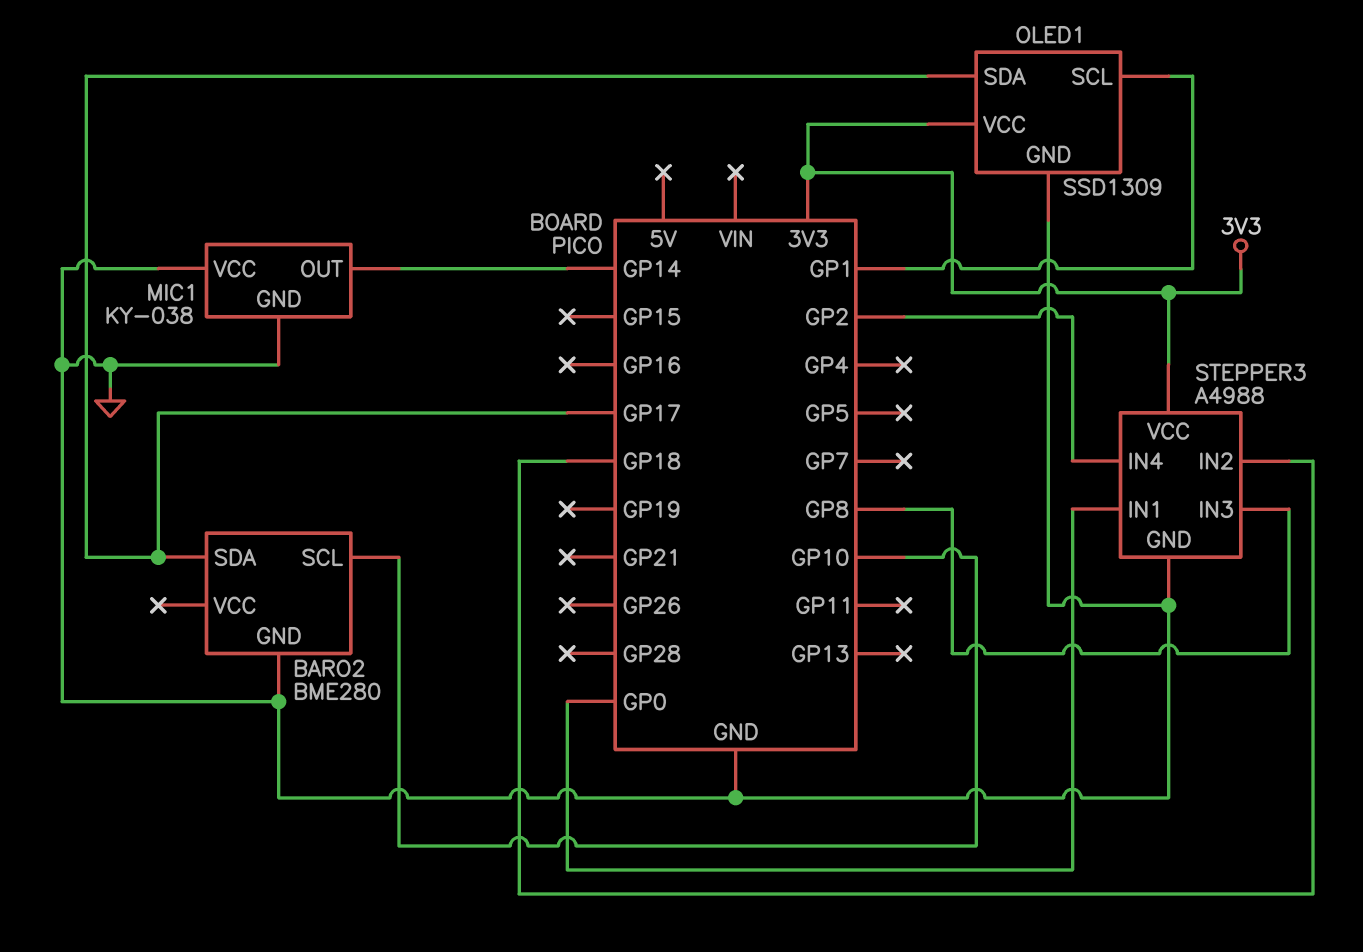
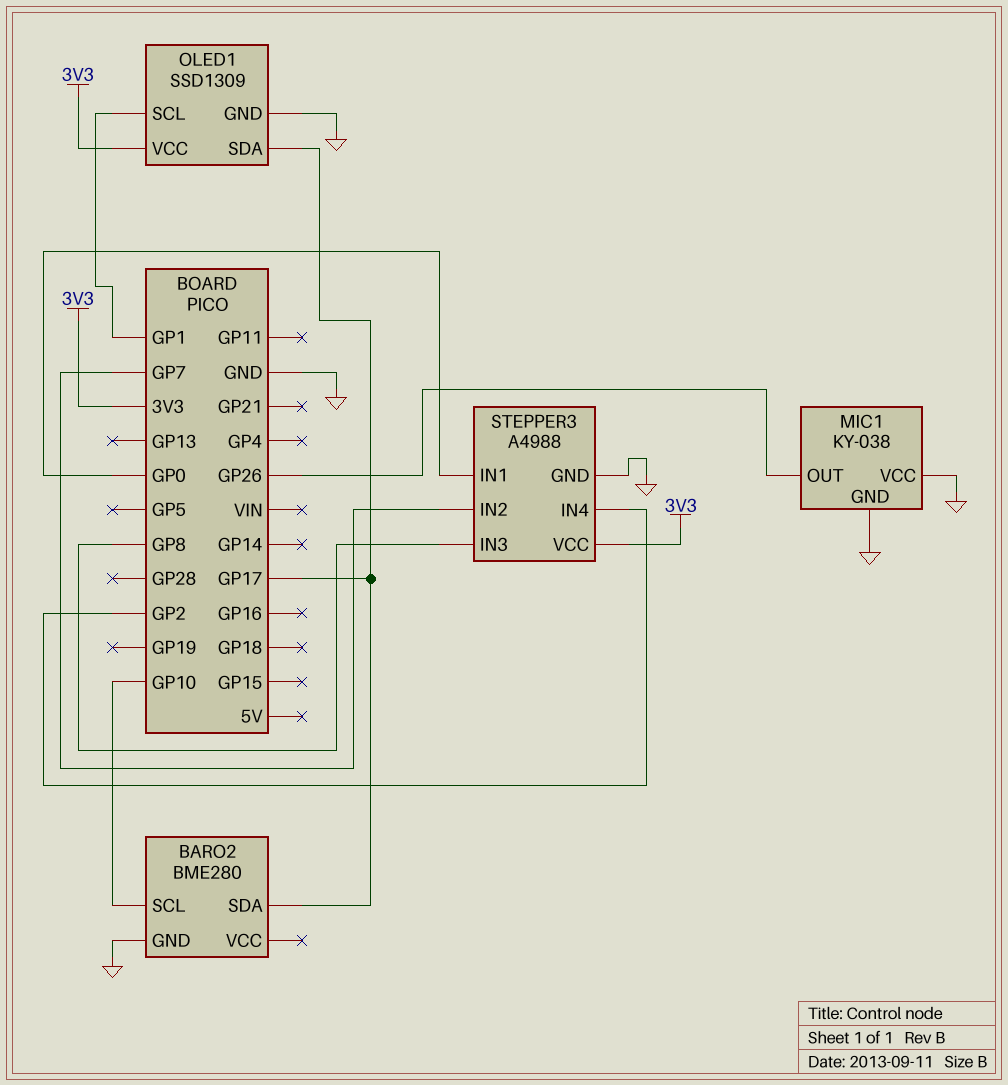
MIC1 pin OUT: GP14 -> GP26
STEPPER3 pin IN2: GP18 -> GP7

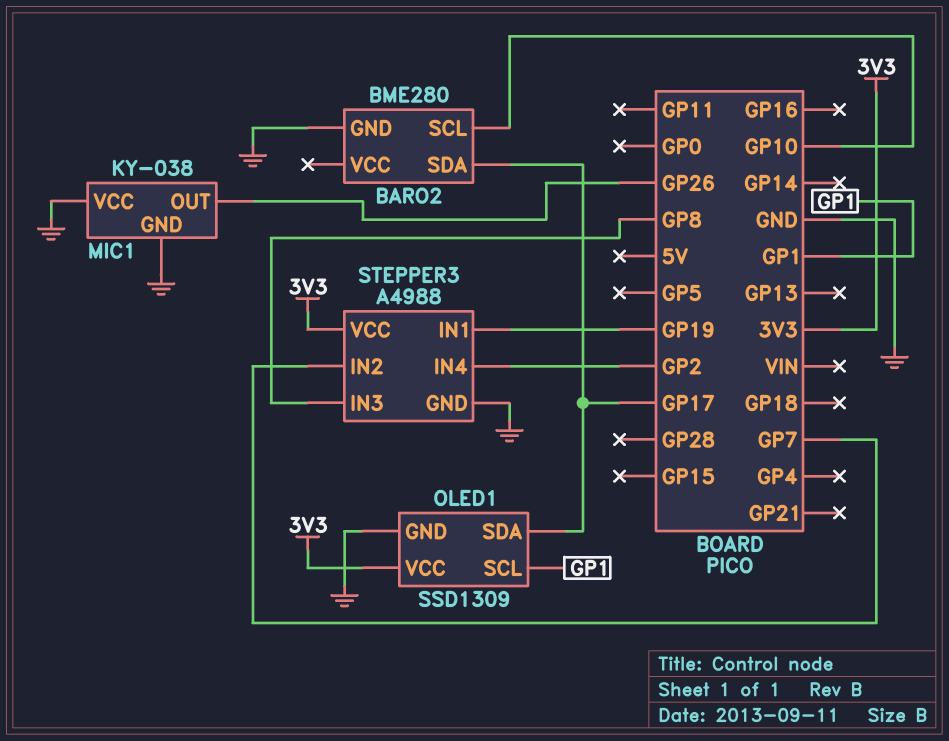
STEPPER3 pin IN1: GP0 -> GP19

